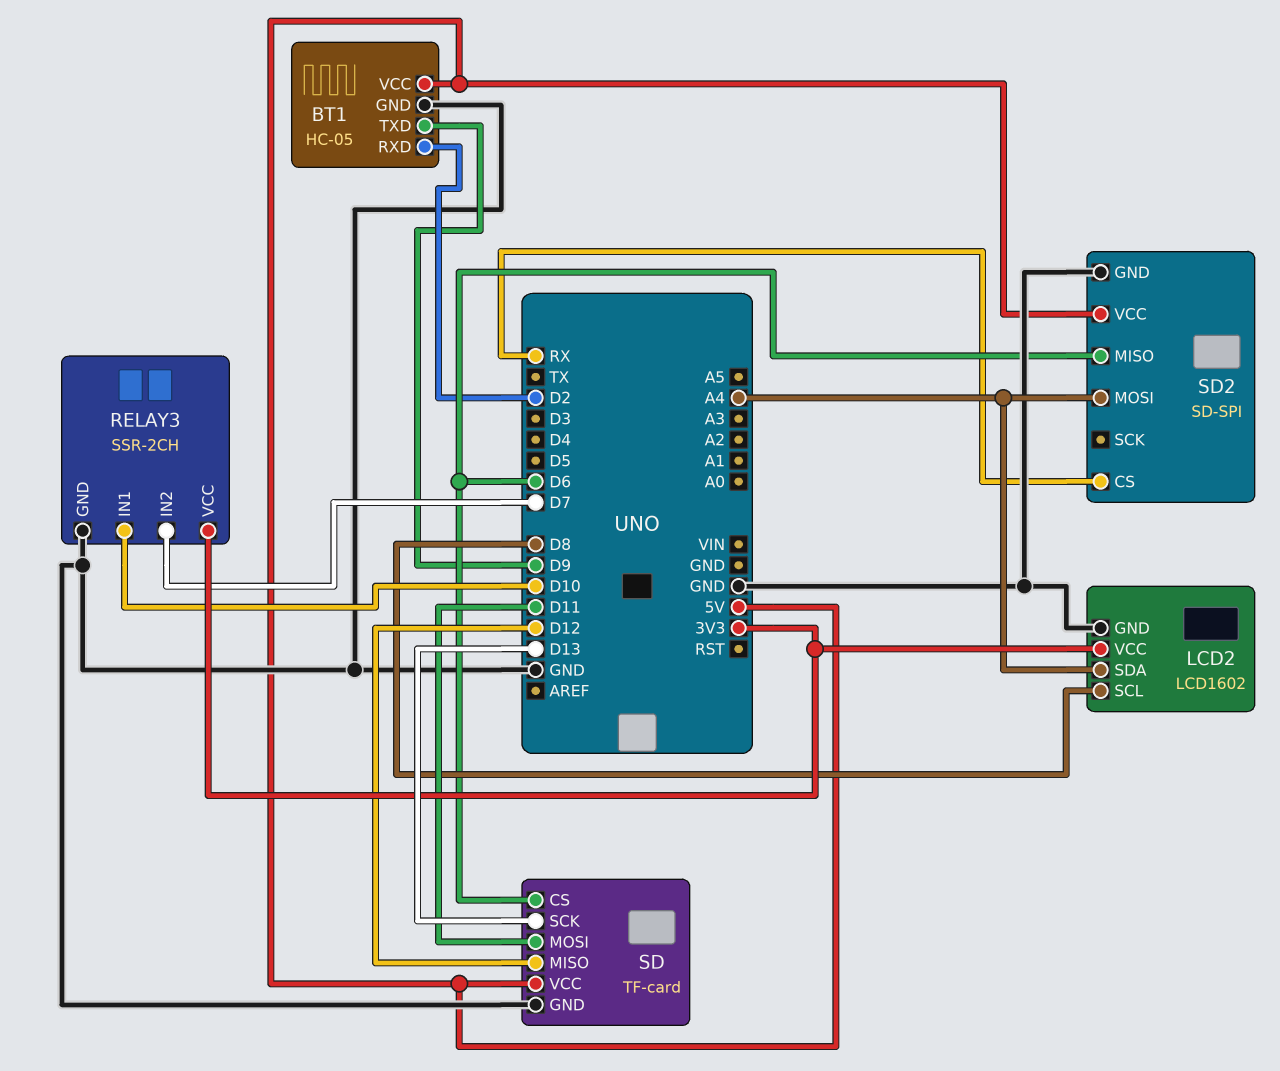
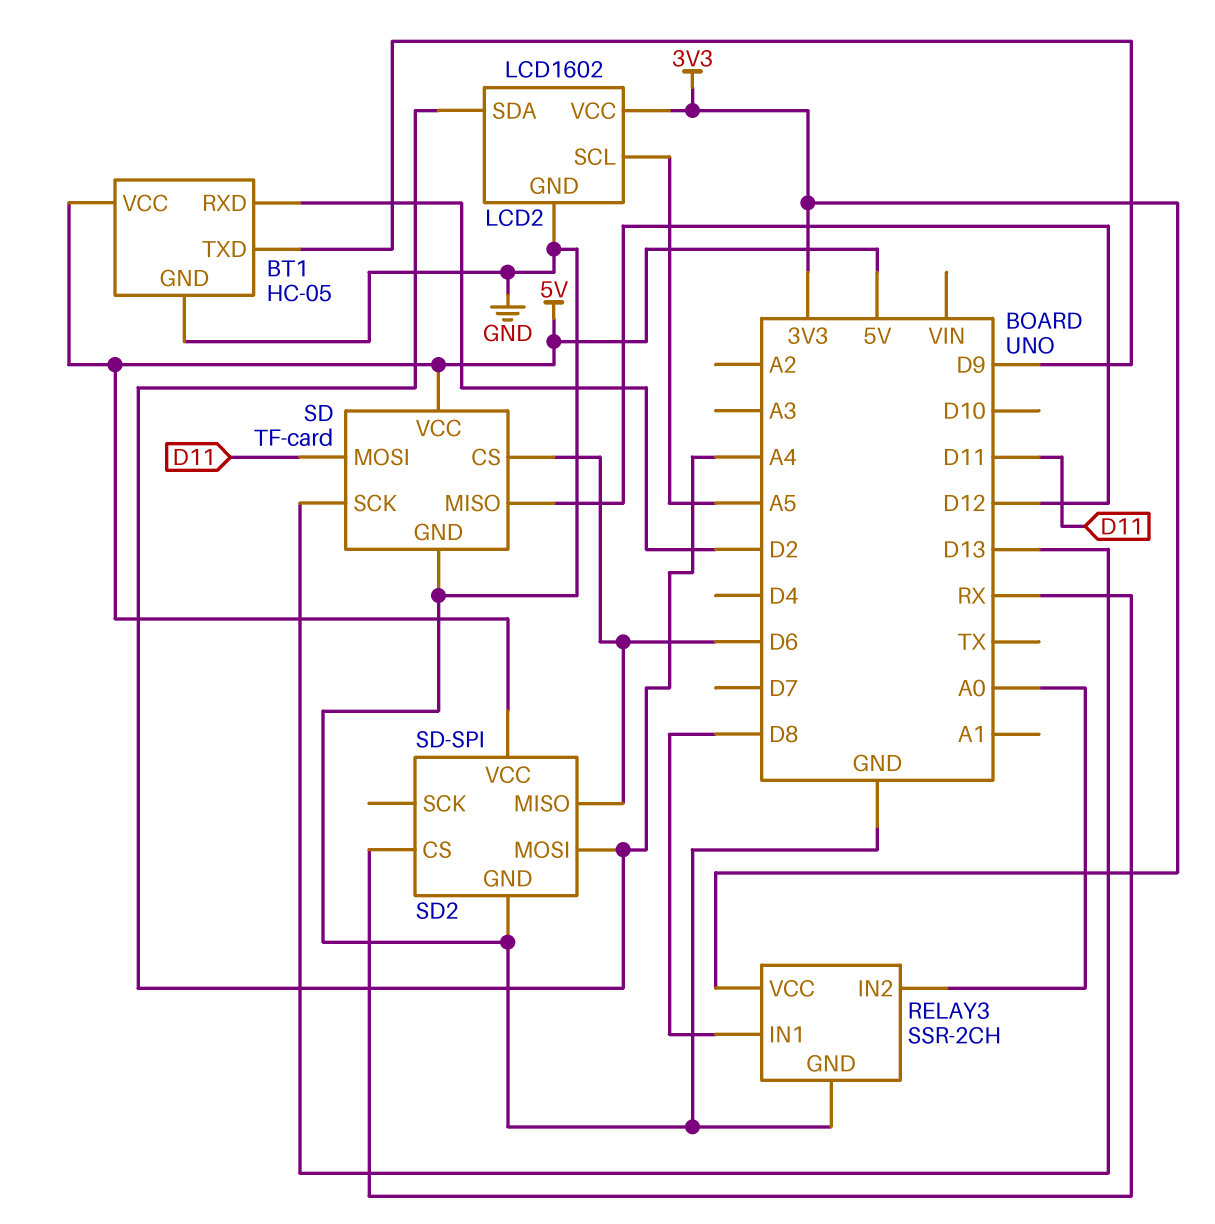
LCD2 pin SCL: D8 -> A5
RELAY3 pin IN1: D10 -> D8
RELAY3 pin IN2: D7 -> A0

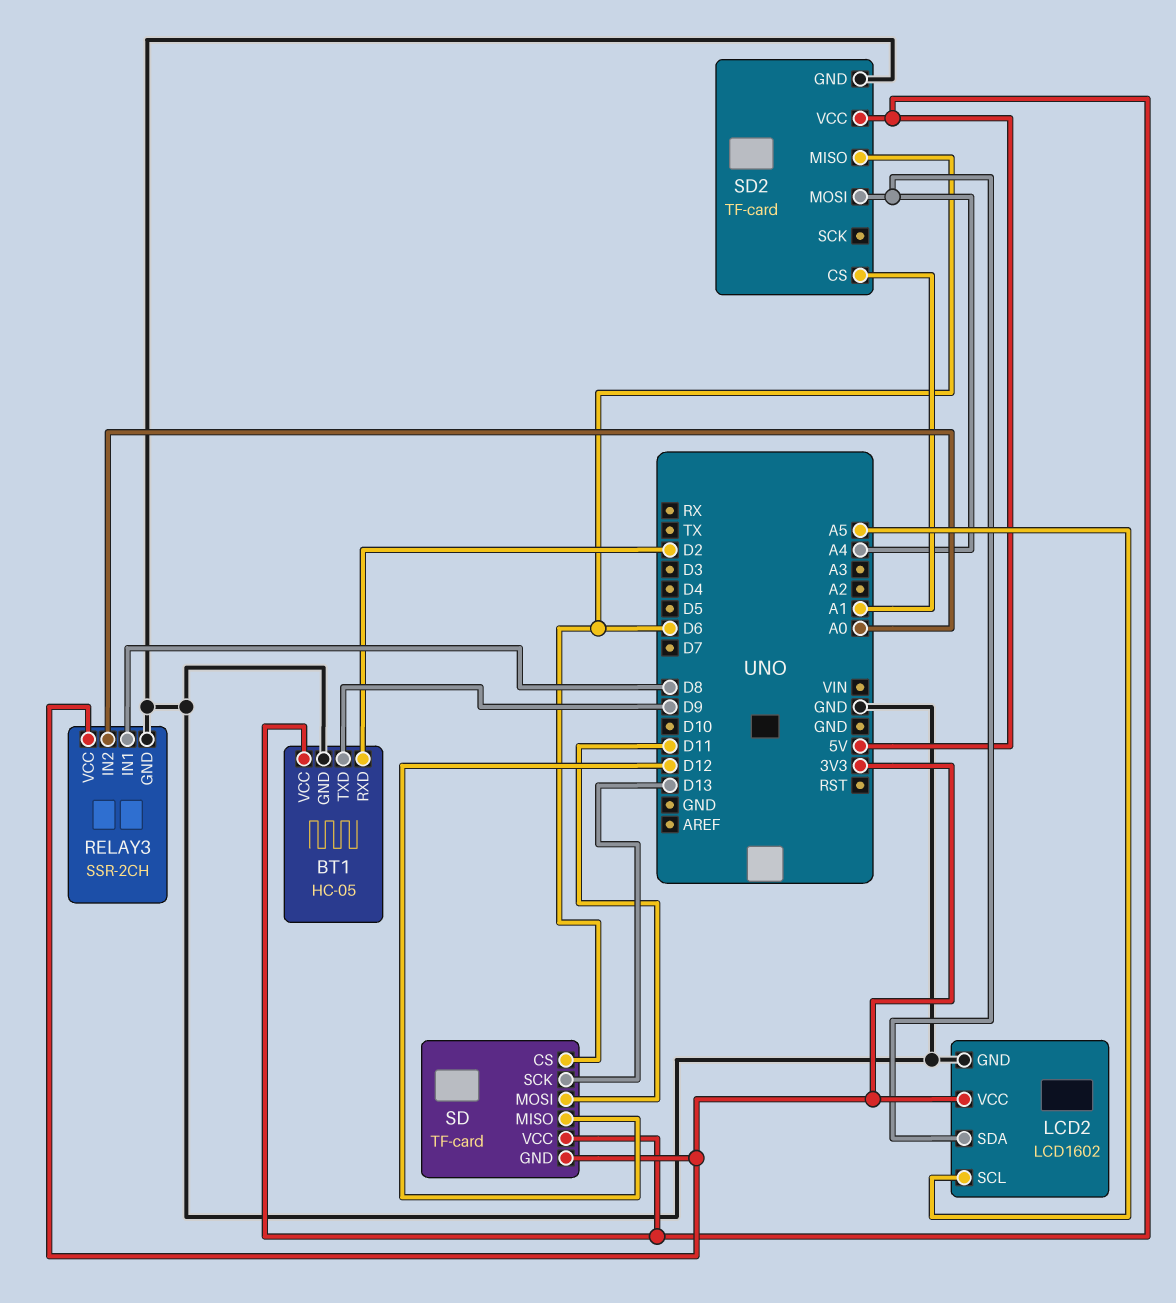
SD pin GND: GND -> 3V3
SD2: SD-SPI -> TF-card
SD2 pin CS: RX -> A1

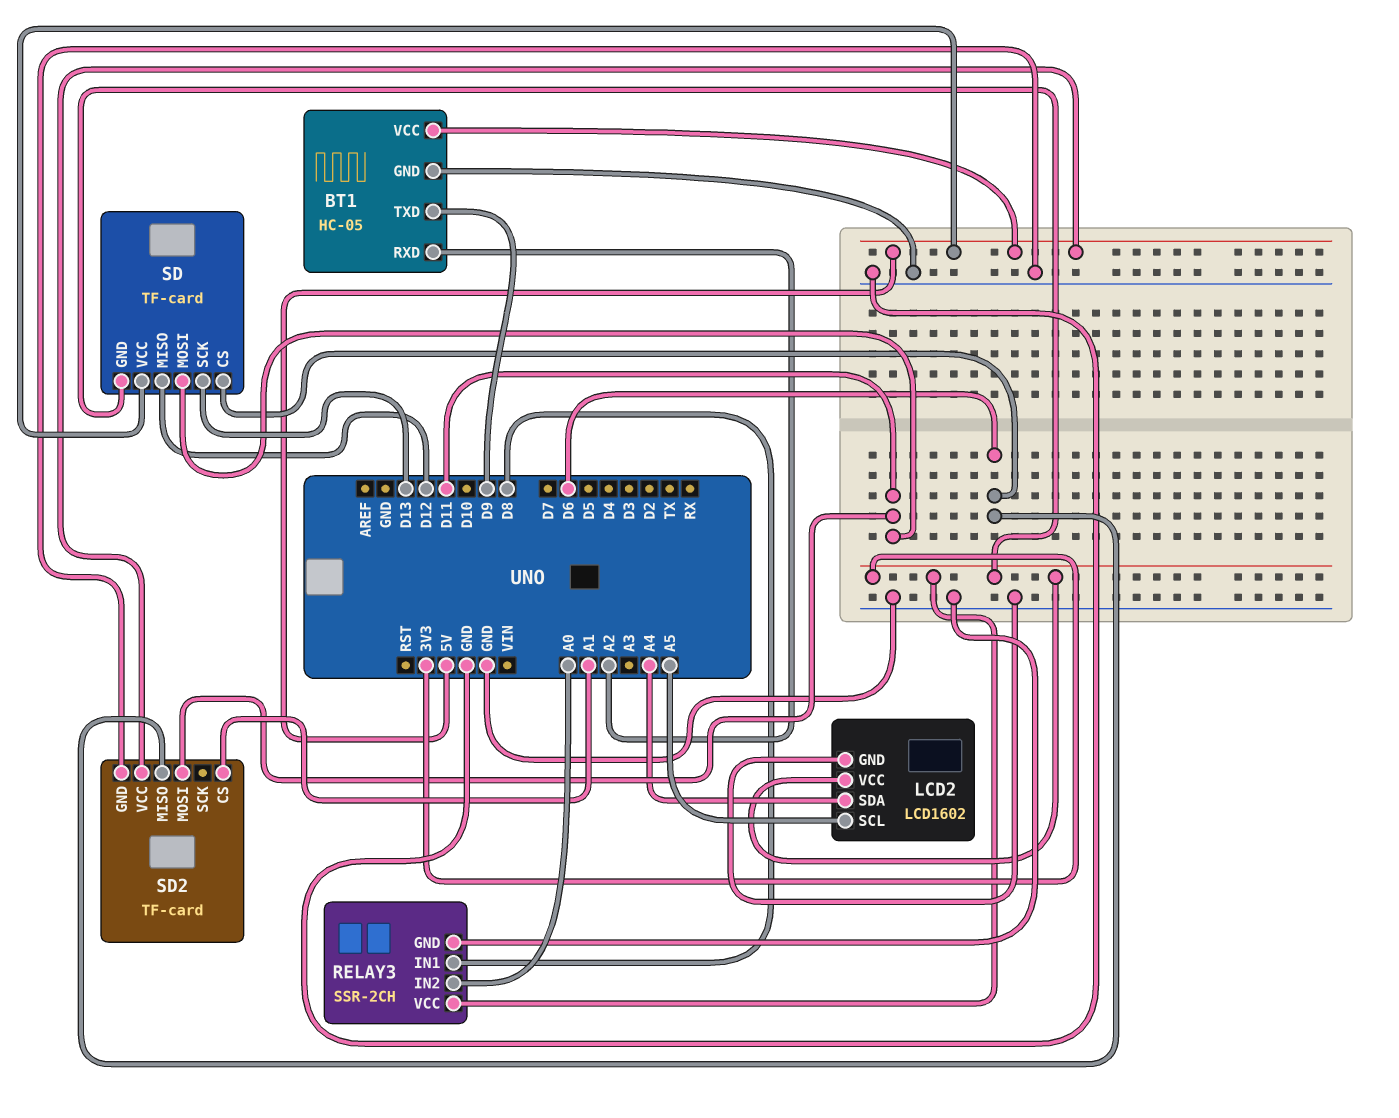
BT1 pin RXD: D2 -> A2
SD2 pin MOSI: A4 -> D11

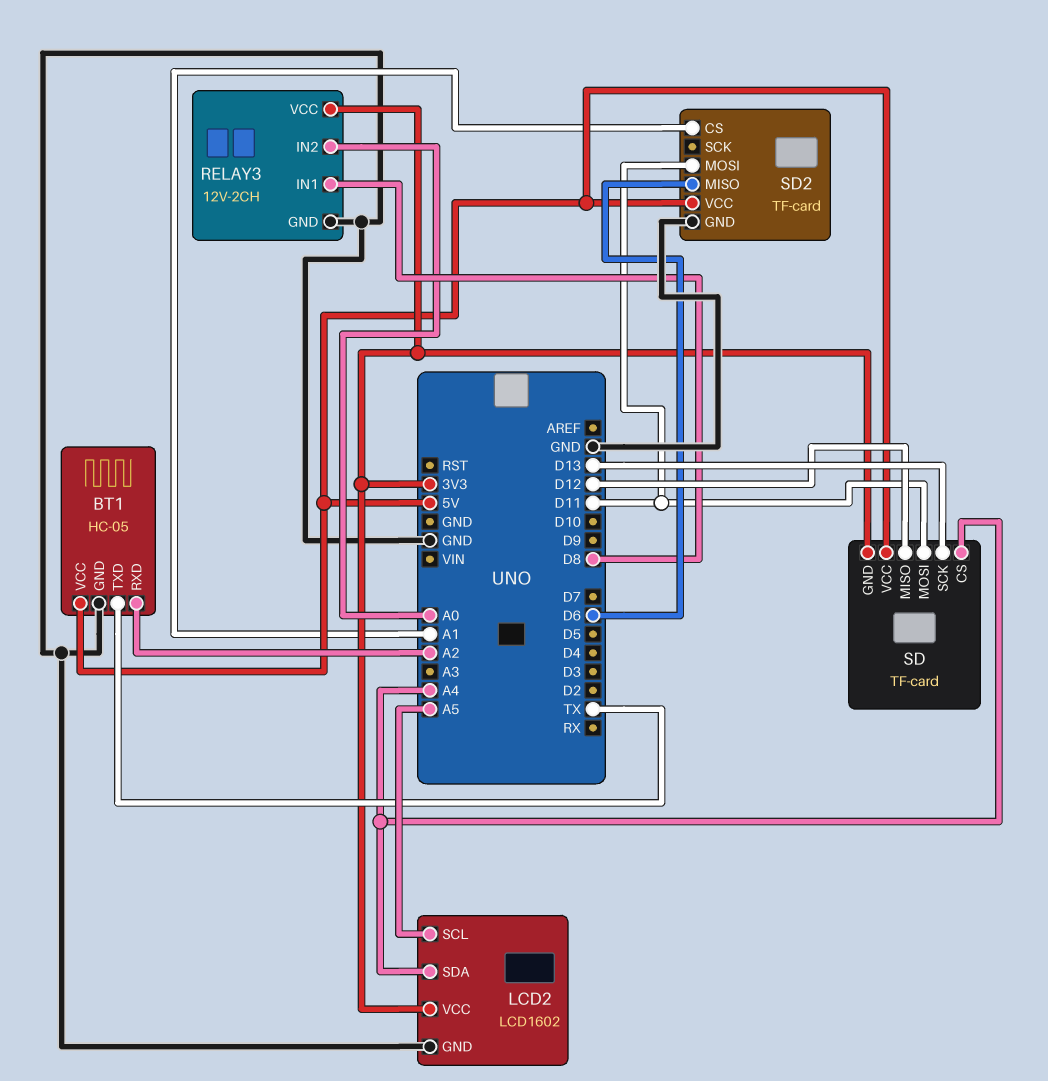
BT1 pin TXD: D9 -> TX
RELAY3: SSR-2CH -> 12V-2CH
SD pin CS: D6 -> A4

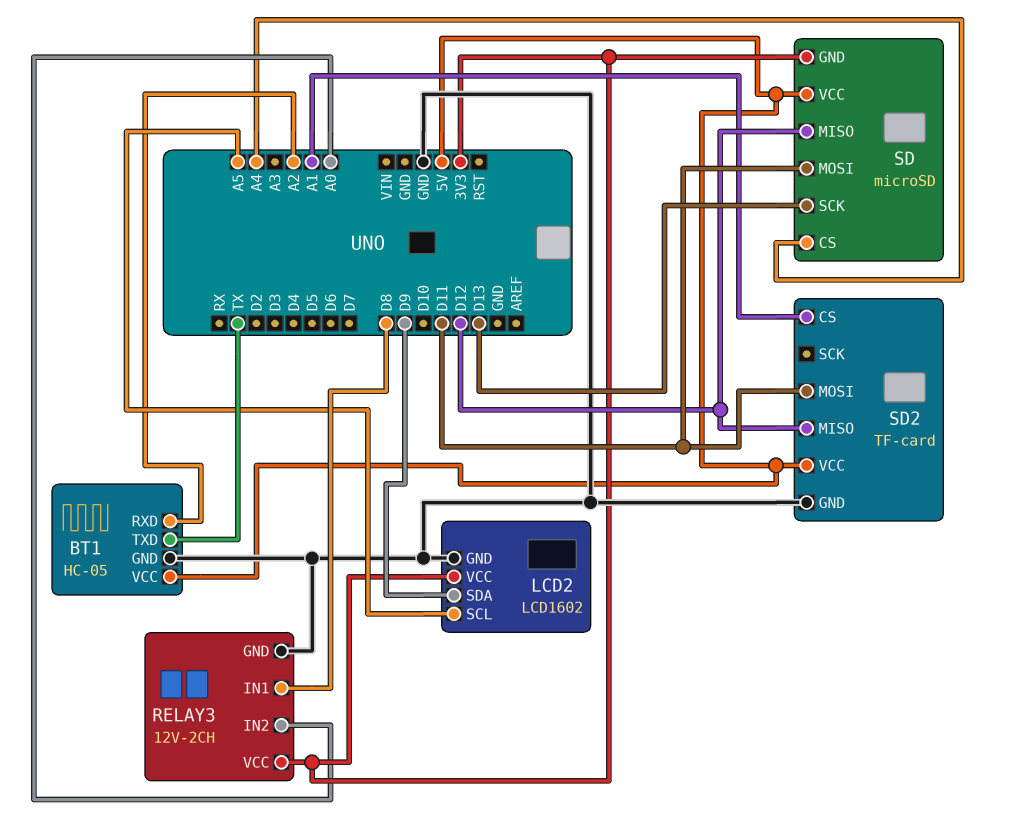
LCD2 pin SDA: A4 -> D9
SD: TF-card -> microSD
SD2 pin MISO: D6 -> D12

